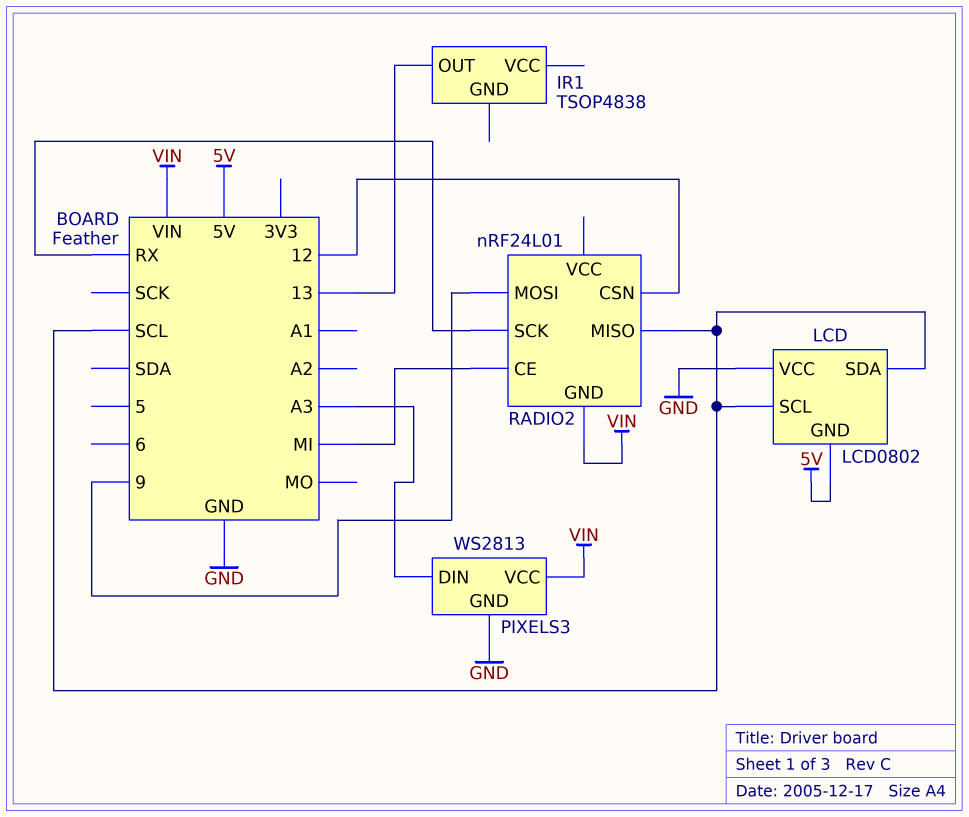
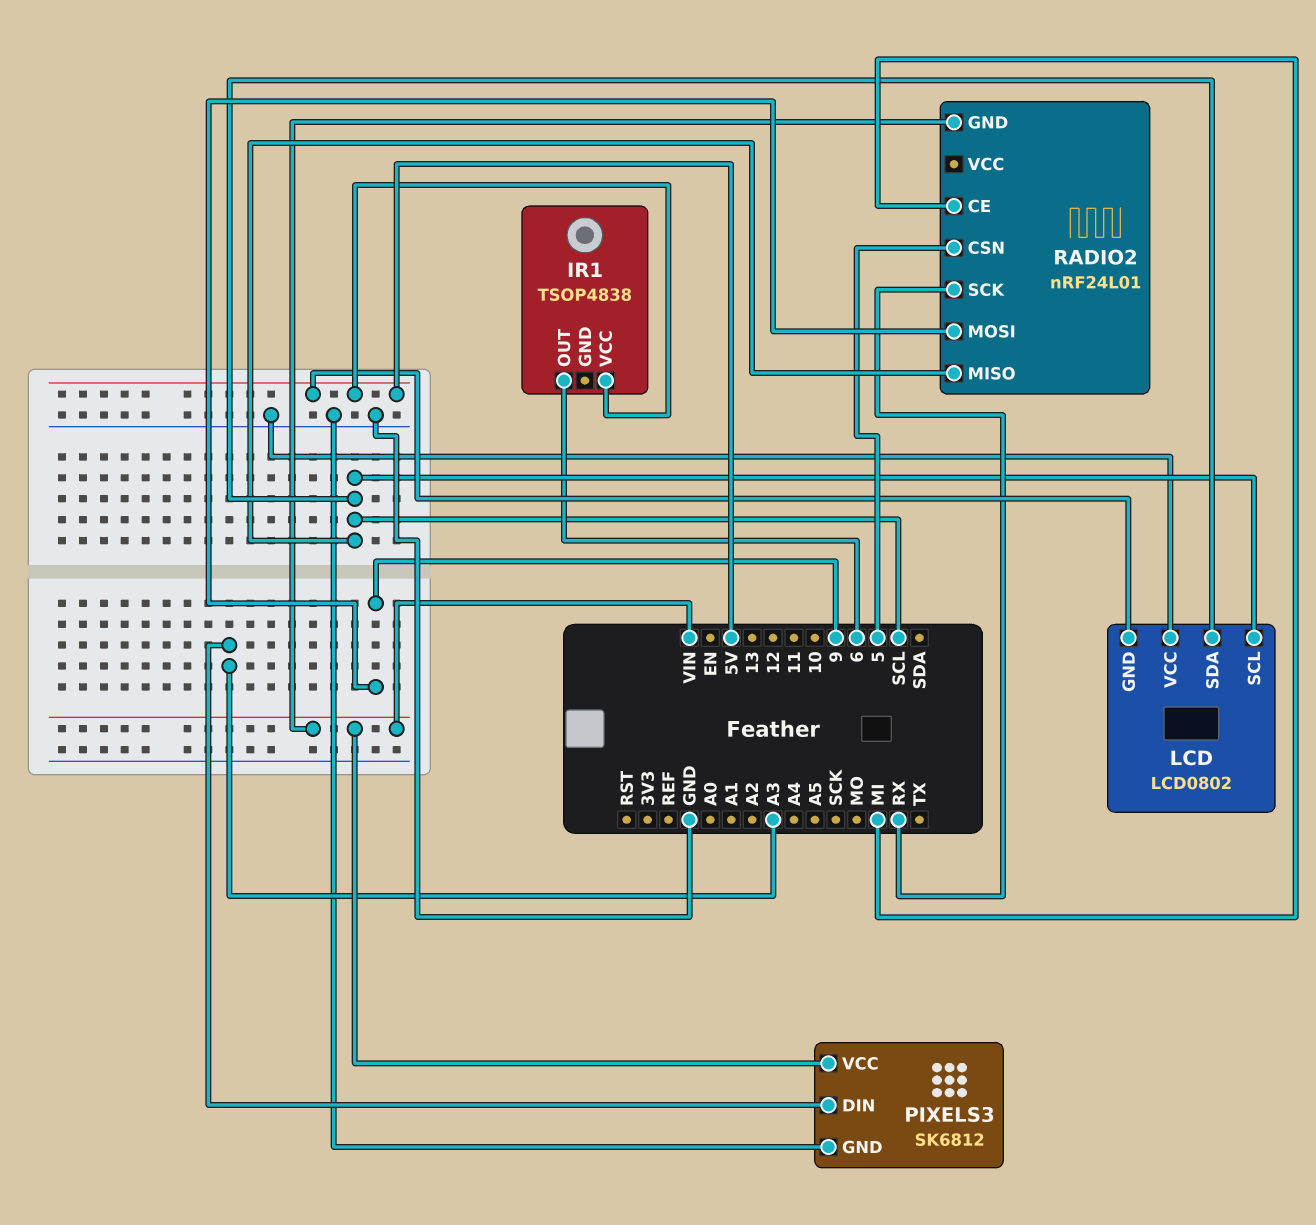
IR1 pin OUT: 13 -> 6
IR1 pin VCC: none -> 5V
PIXELS3: WS2813 -> SK6812
RADIO2 pin CSN: 12 -> 5

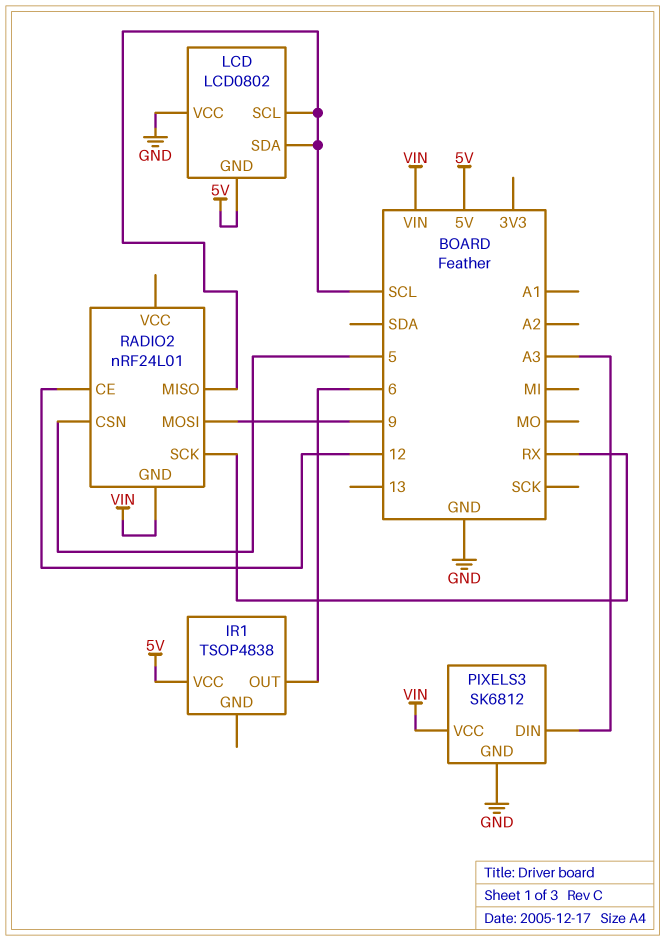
RADIO2 pin CE: MI -> 12

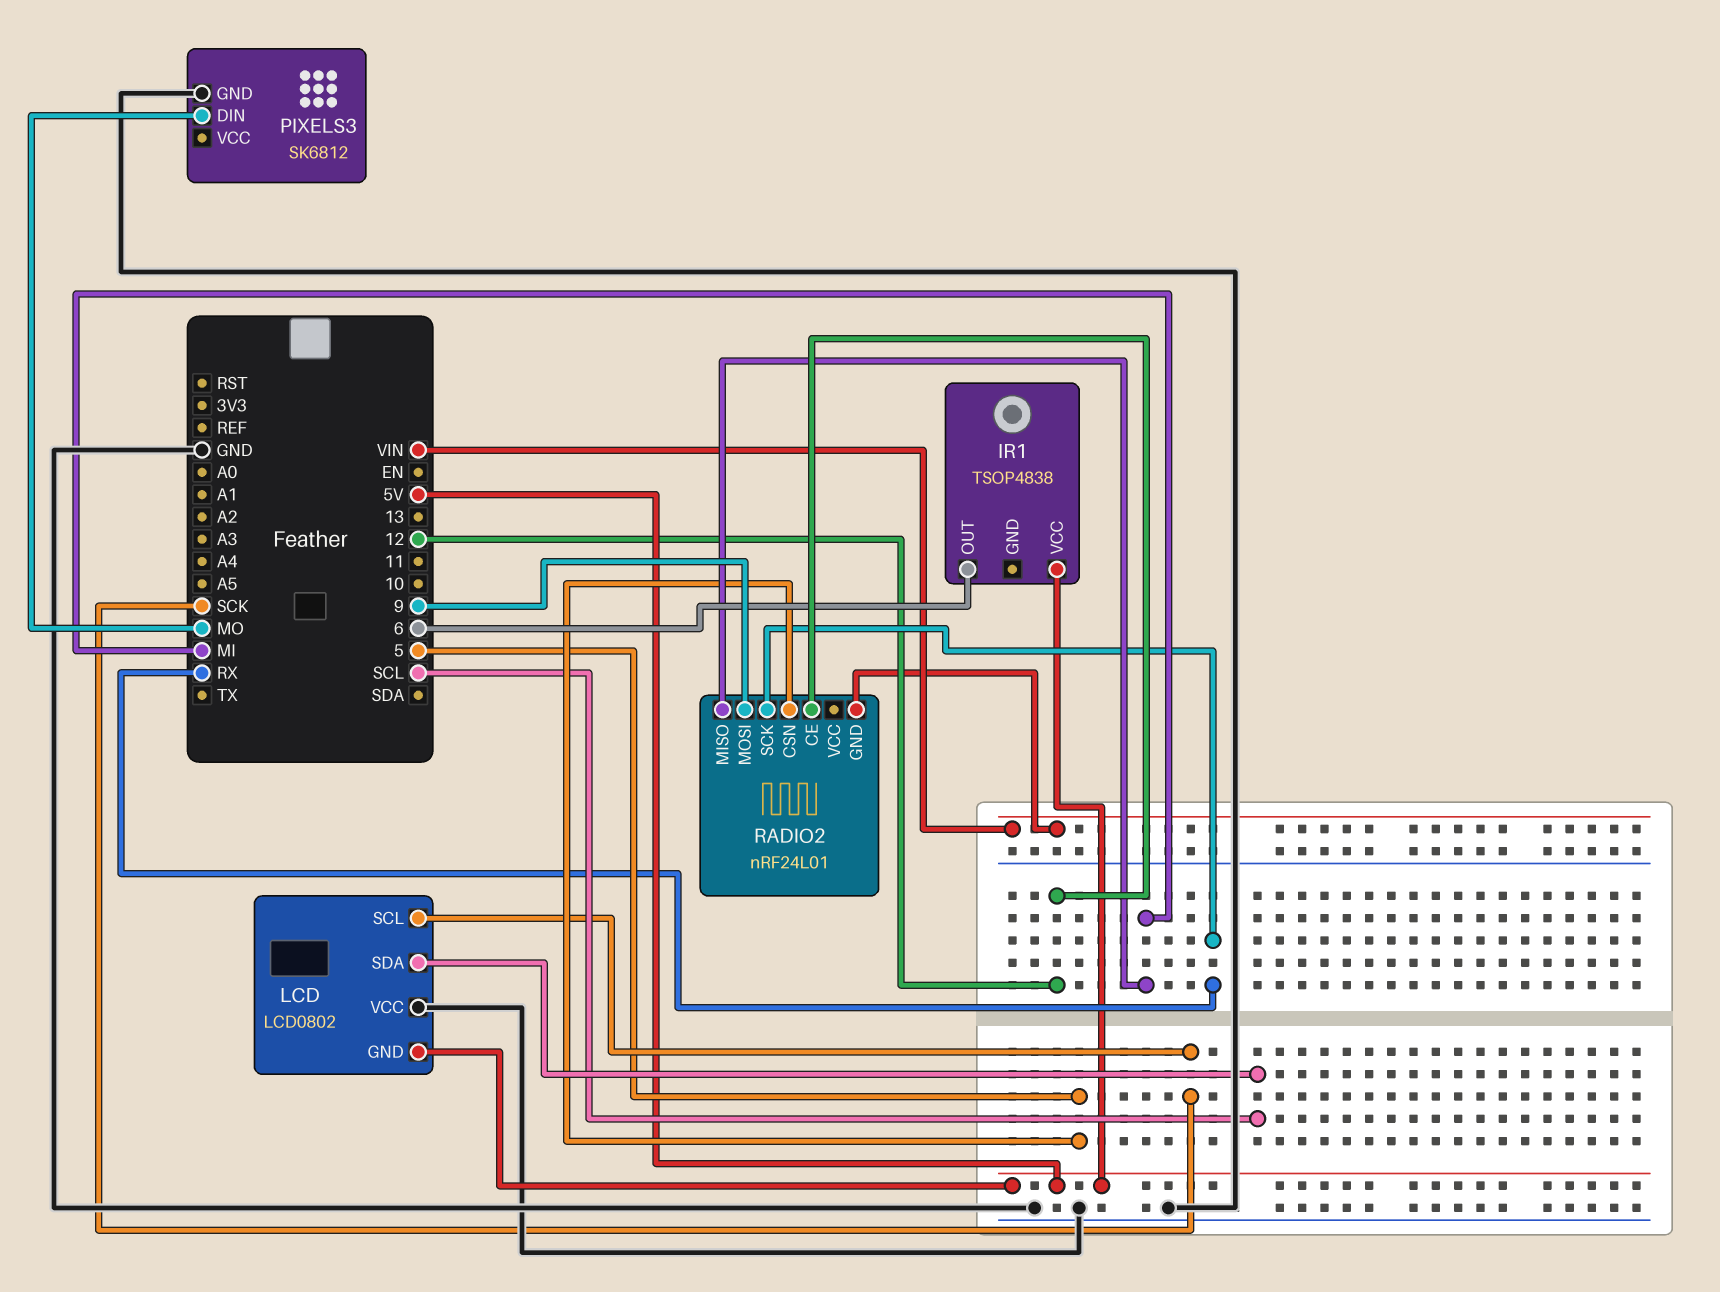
LCD pin SCL: SCL -> SCK
PIXELS3 pin DIN: A3 -> MO
PIXELS3 pin VCC: VIN -> none
RADIO2 pin MISO: SCL -> MI

